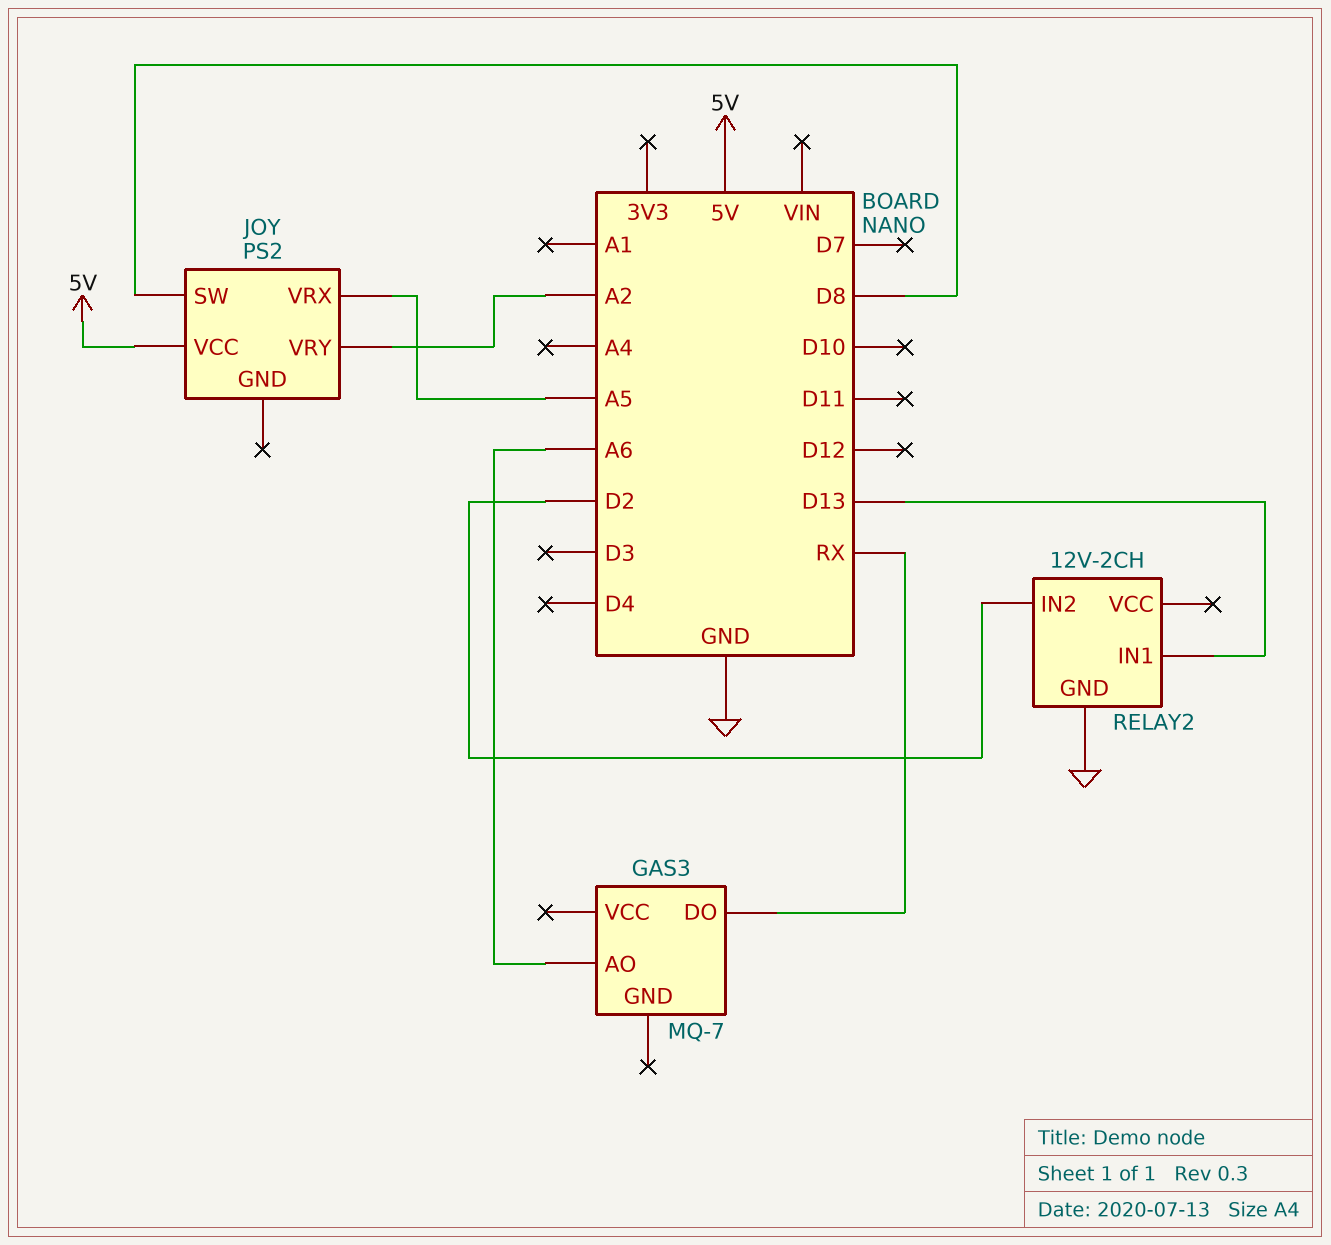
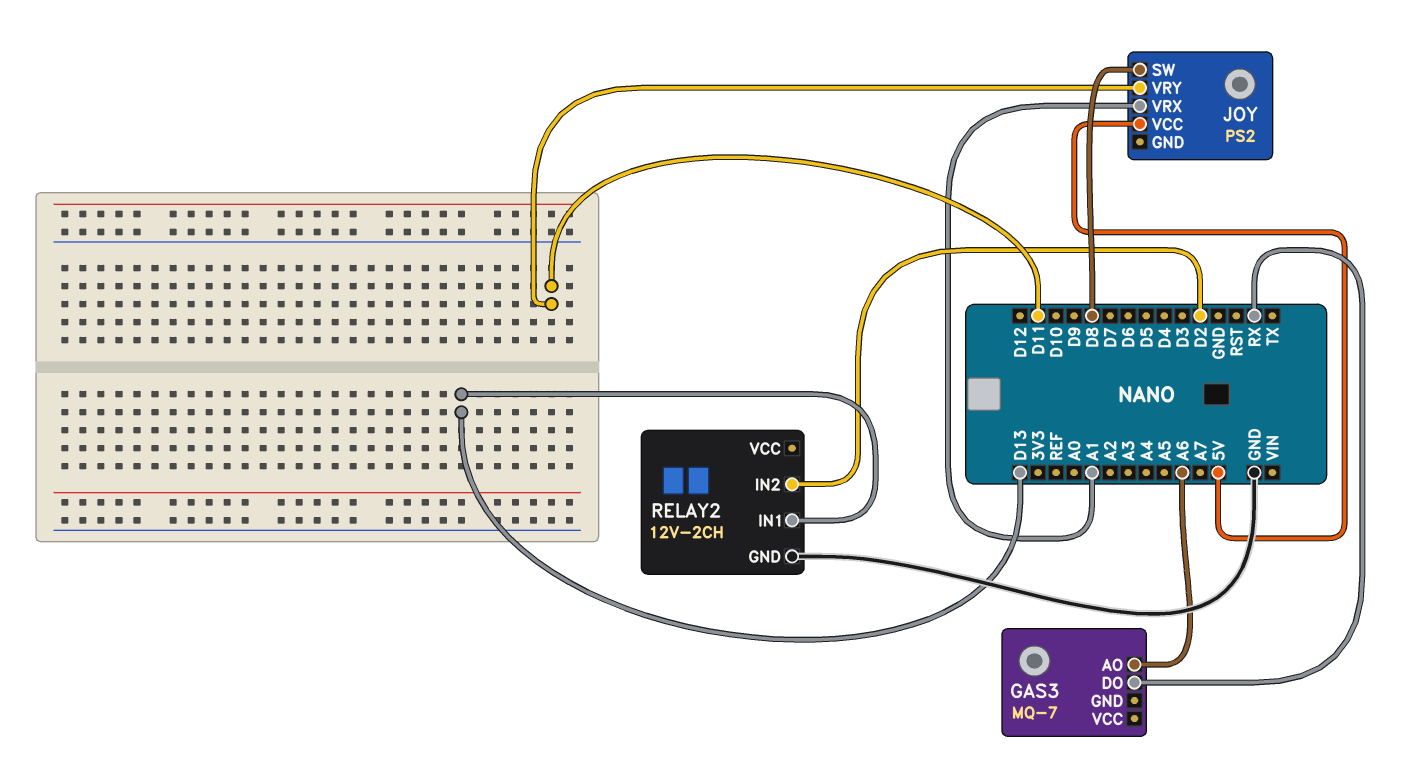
JOY pin VRX: A5 -> A1
JOY pin VRY: A2 -> D11

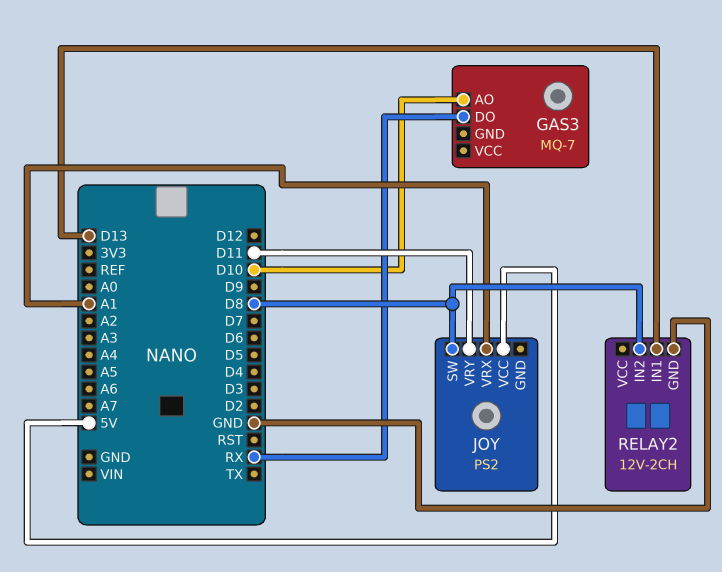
GAS3 pin AO: A6 -> D10
RELAY2 pin IN2: D2 -> D8

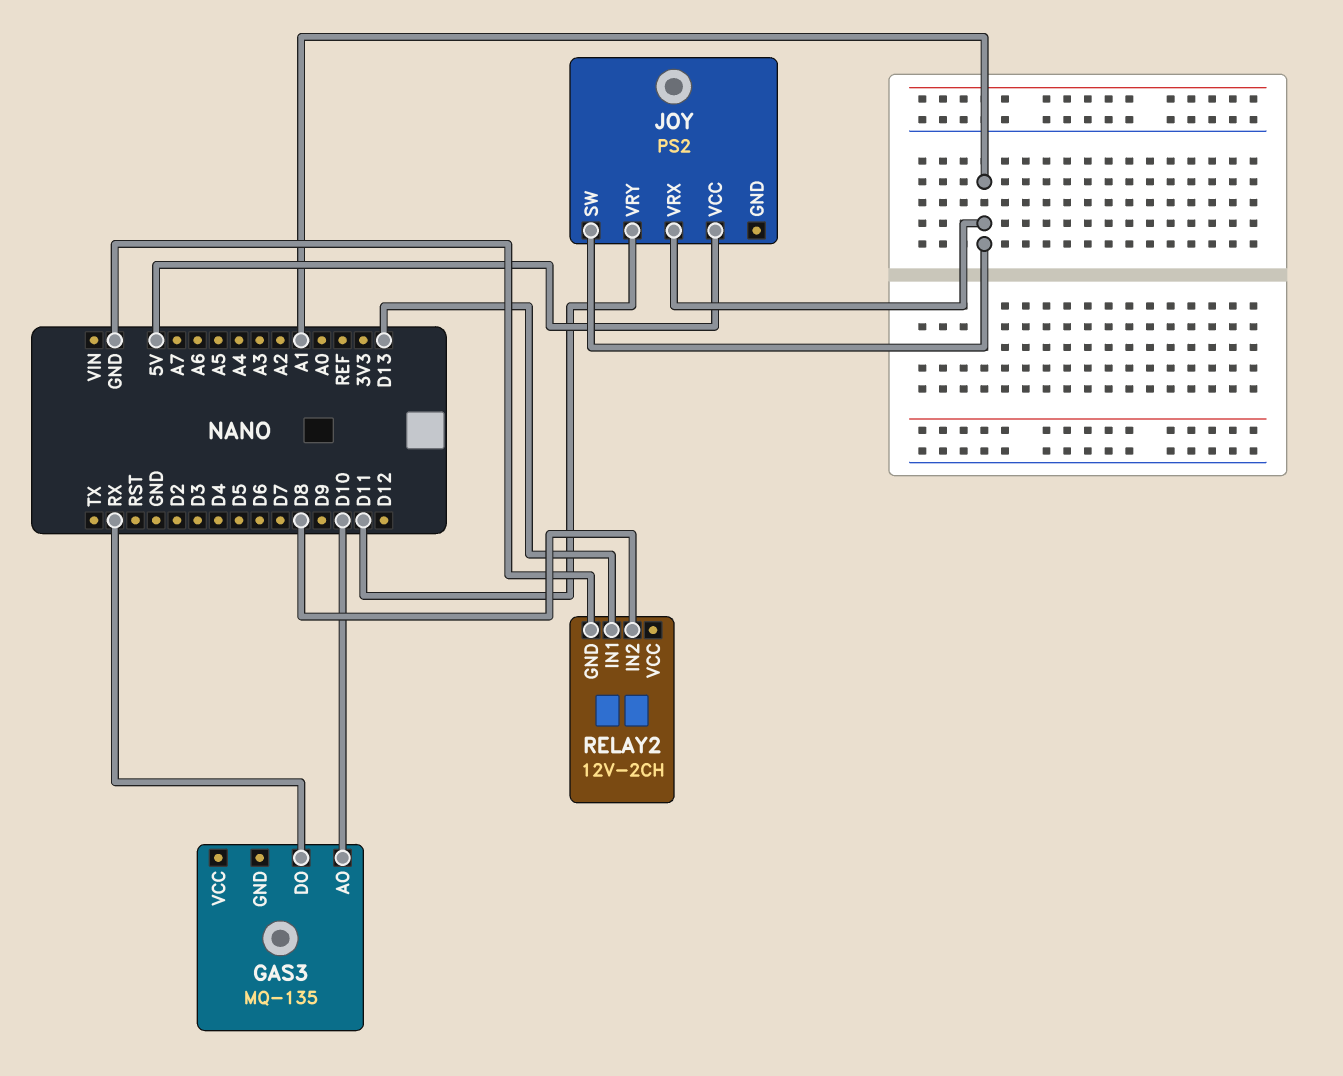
GAS3: MQ-7 -> MQ-135
JOY pin SW: D8 -> A1

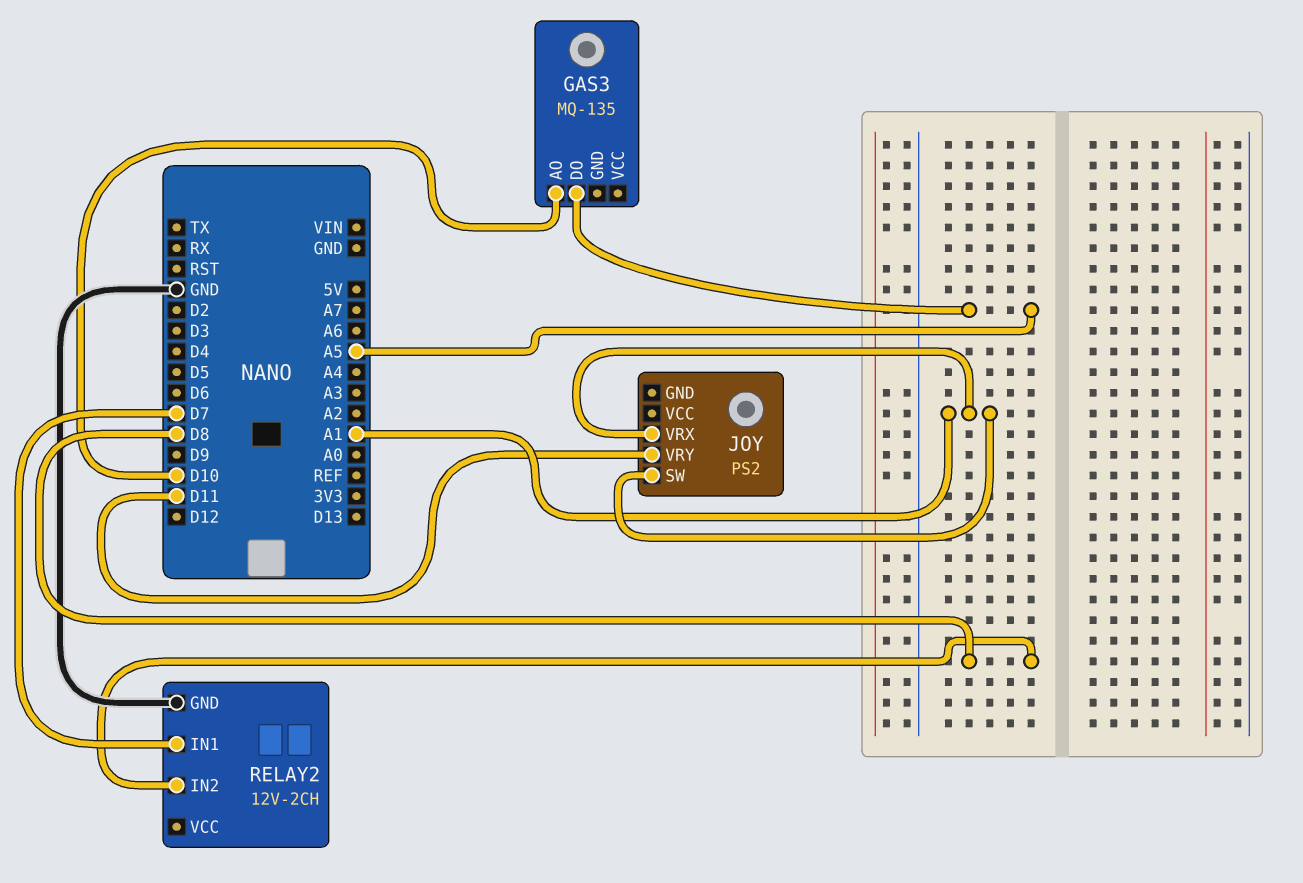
GAS3 pin DO: RX -> A5
JOY pin VCC: 5V -> none
RELAY2 pin IN1: D13 -> D7

